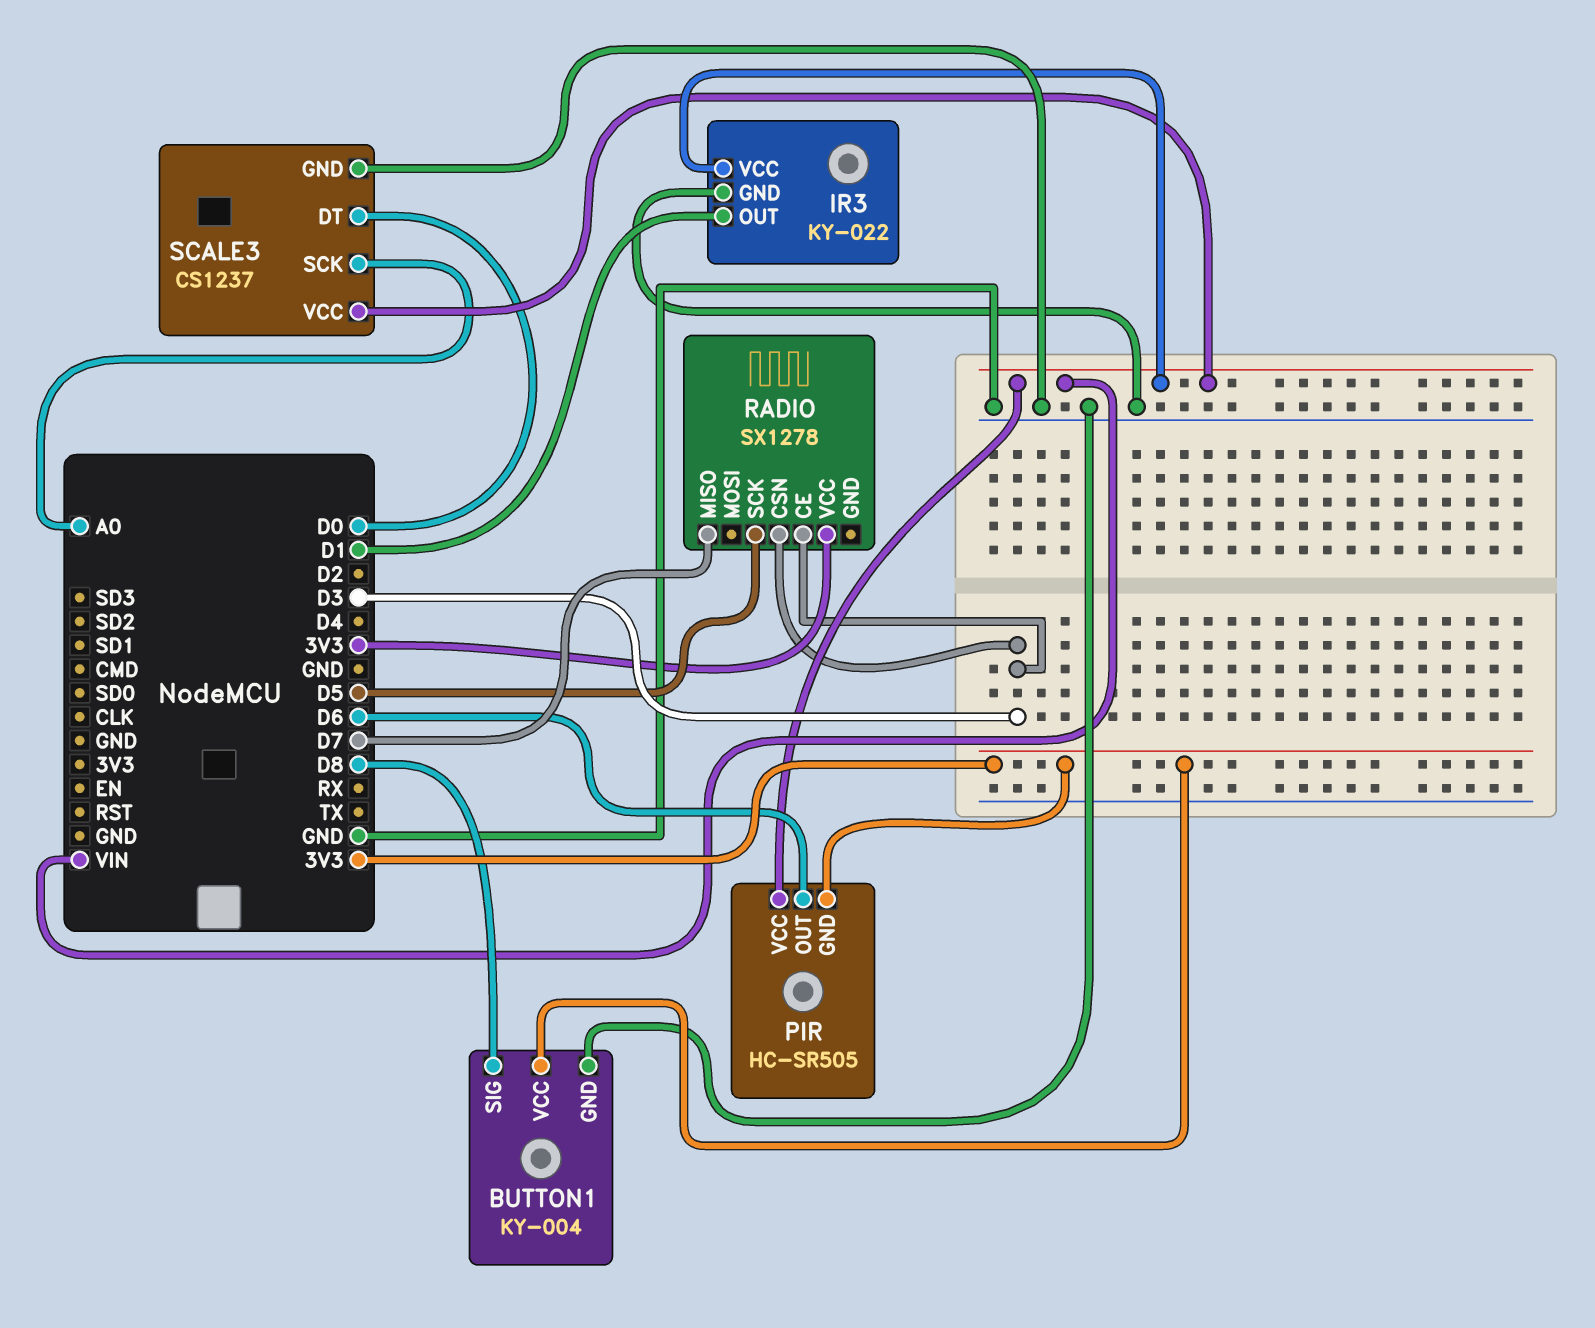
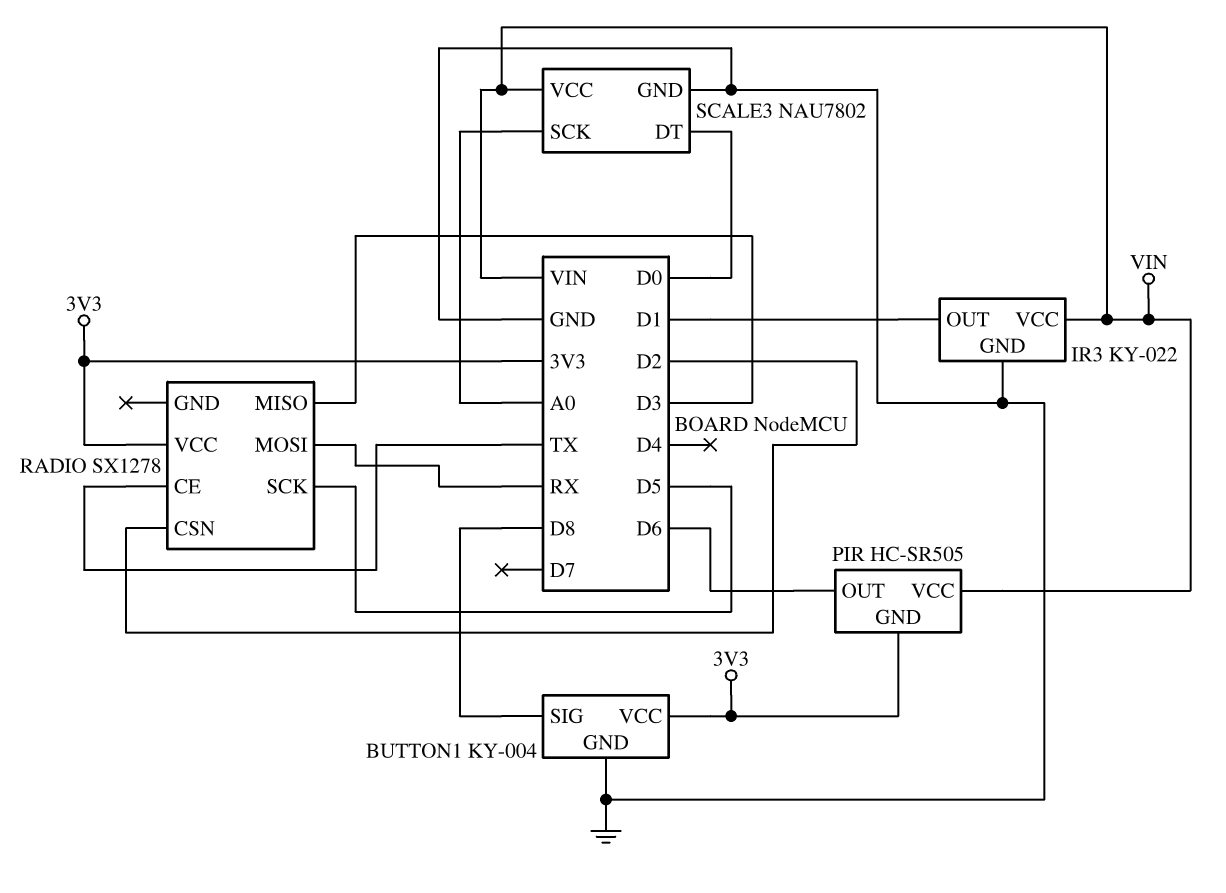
RADIO pin CE: D3 -> TX
RADIO pin CSN: D3 -> D2
RADIO pin MISO: D7 -> D3
RADIO pin MOSI: none -> RX
SCALE3: CS1237 -> NAU7802

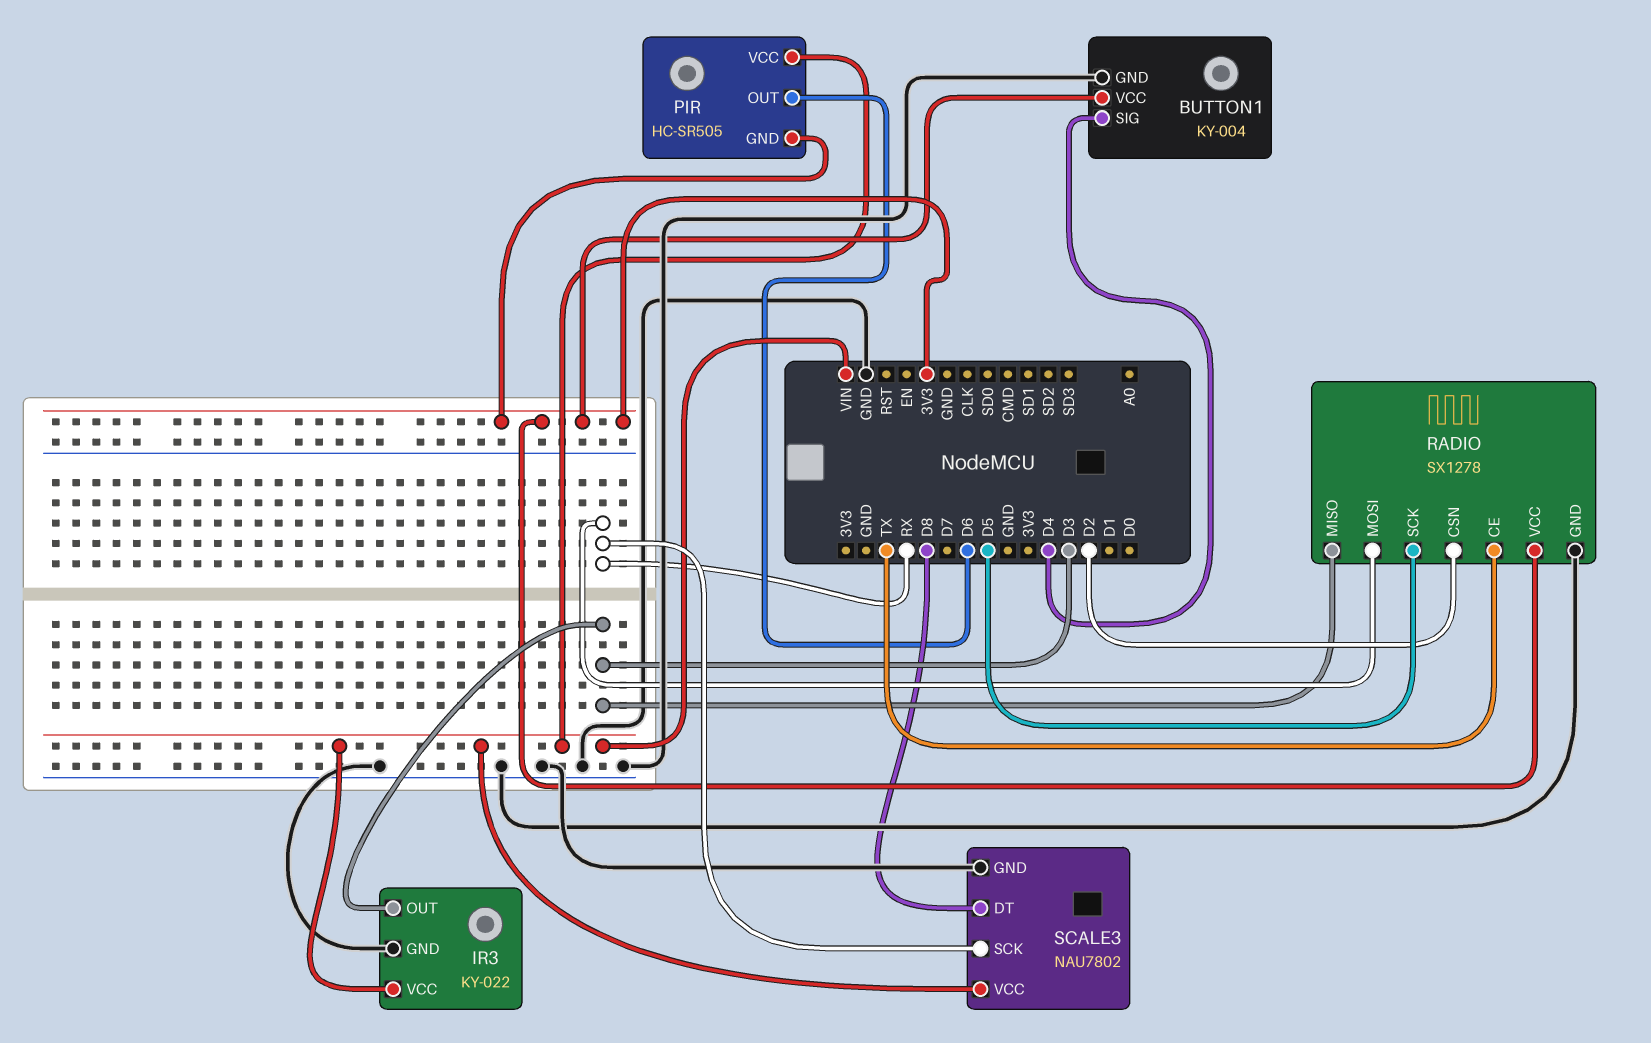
BUTTON1 pin SIG: D8 -> D4
IR3 pin OUT: D1 -> D3
RADIO pin GND: none -> GND
SCALE3 pin DT: D0 -> D8
SCALE3 pin SCK: A0 -> RX

